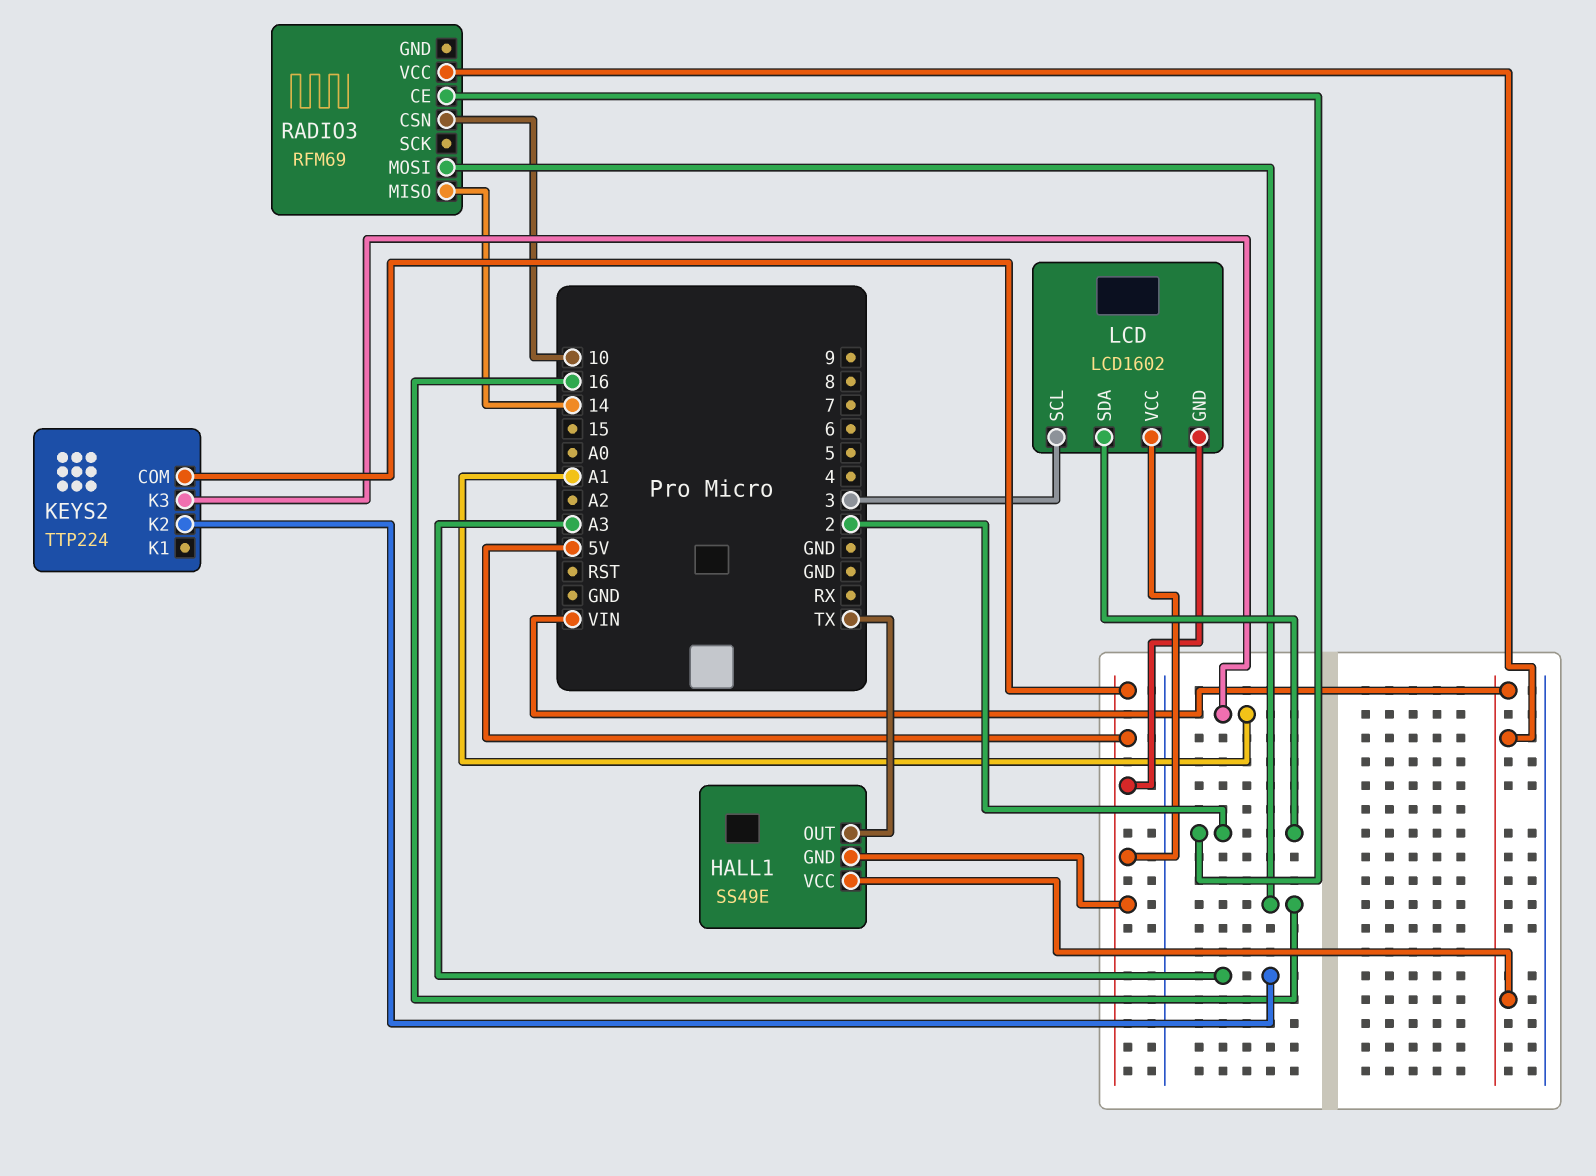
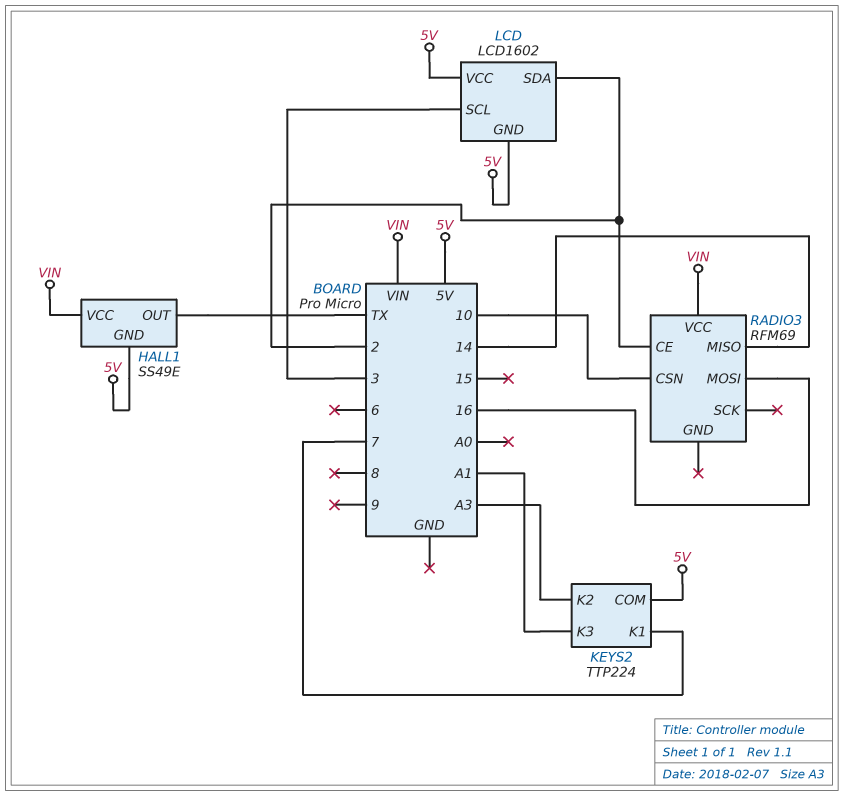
KEYS2 pin K1: none -> 7

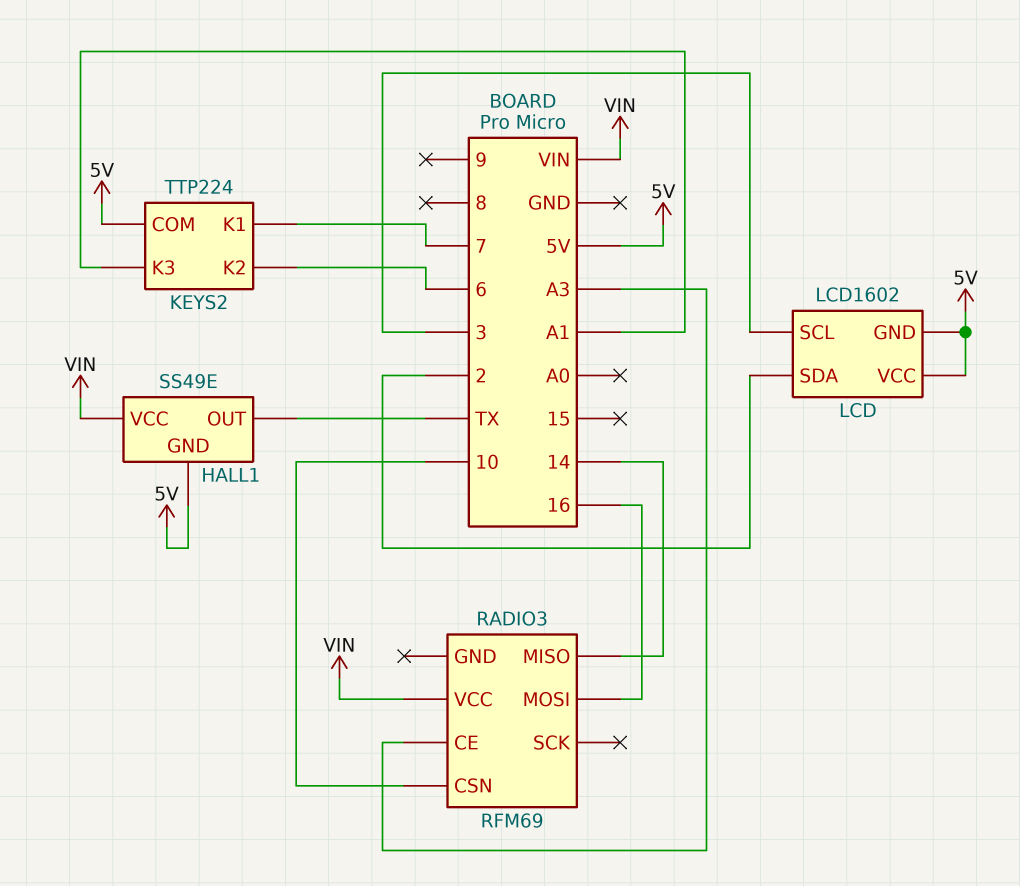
KEYS2 pin K2: A3 -> 6
RADIO3 pin CE: 2 -> A3

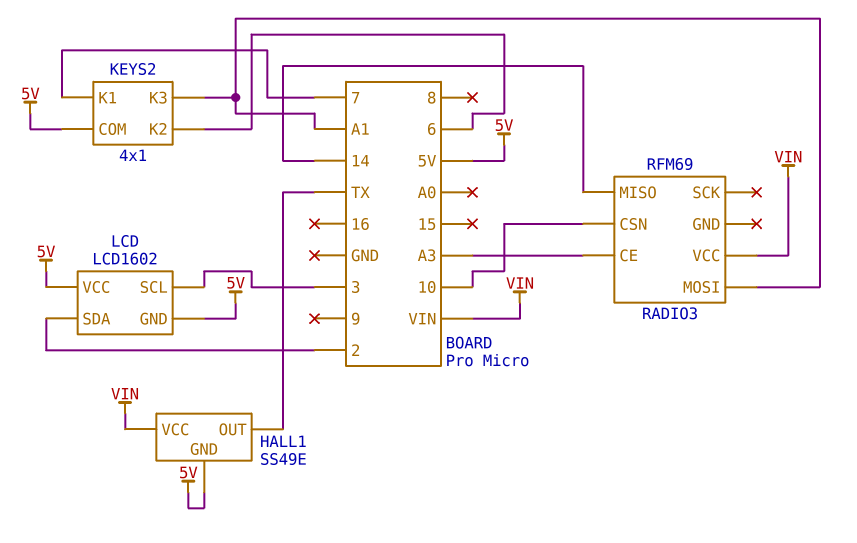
KEYS2: TTP224 -> 4x1
RADIO3 pin MOSI: 16 -> A1

